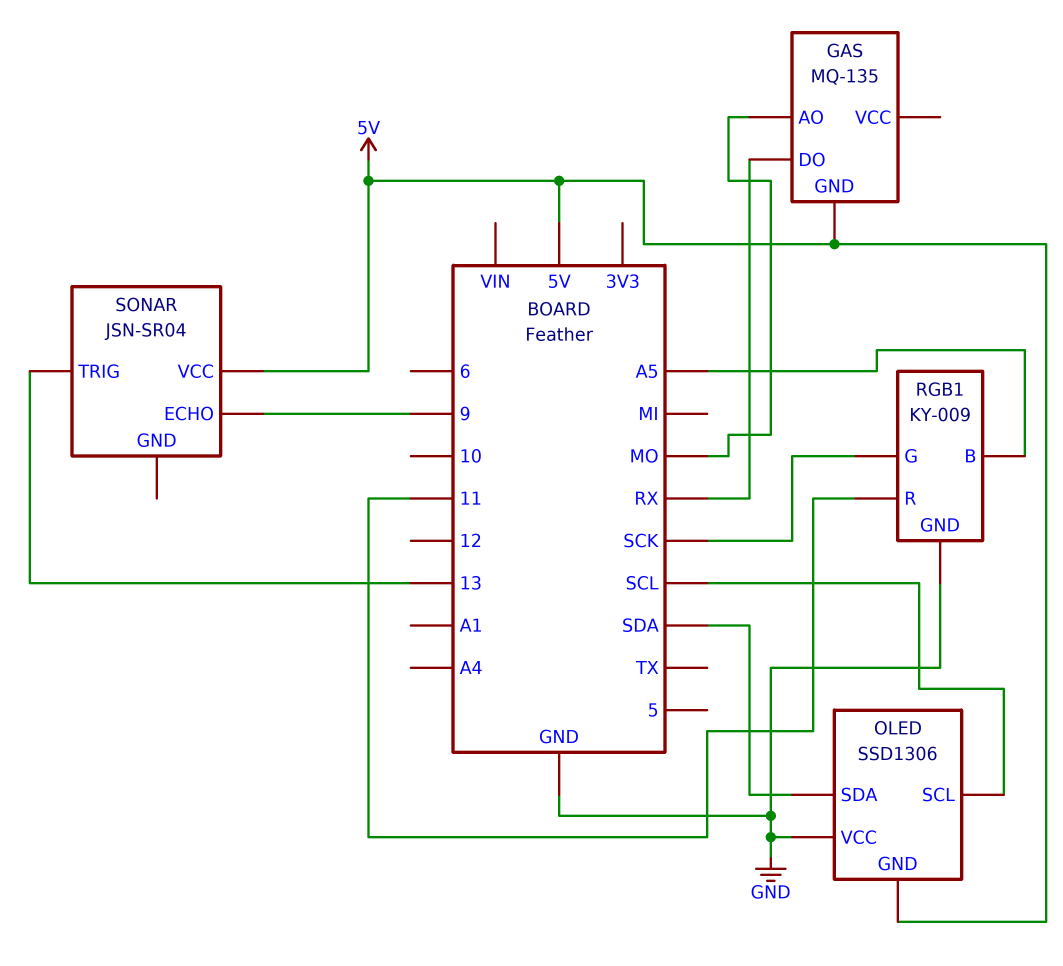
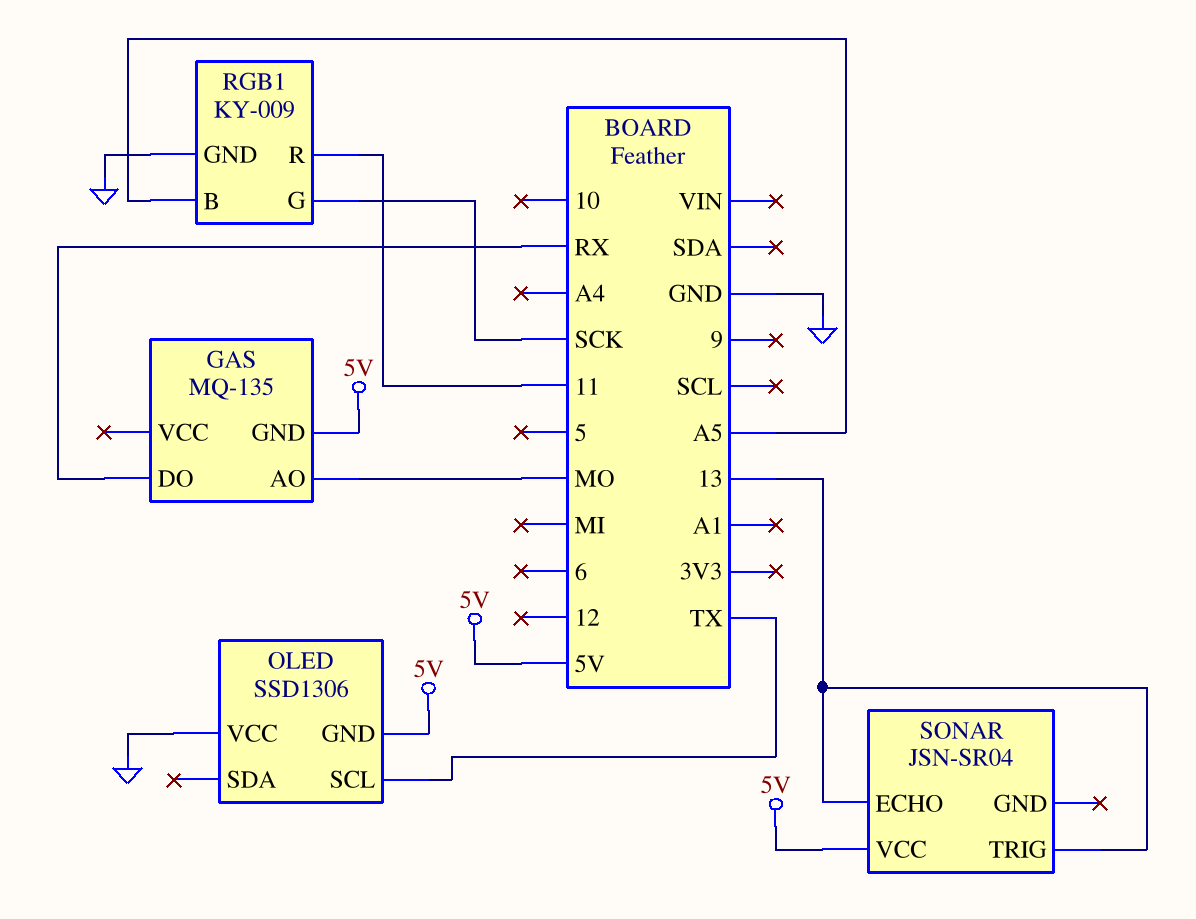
OLED pin SCL: SCL -> TX
OLED pin SDA: SDA -> none
SONAR pin ECHO: 9 -> 13

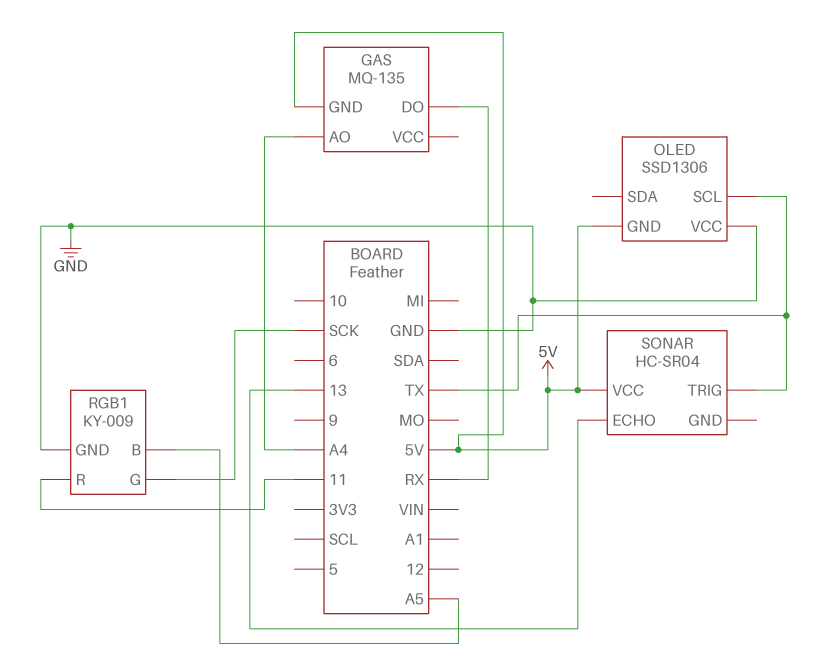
GAS pin AO: MO -> A4
SONAR: JSN-SR04 -> HC-SR04
SONAR pin TRIG: 13 -> TX

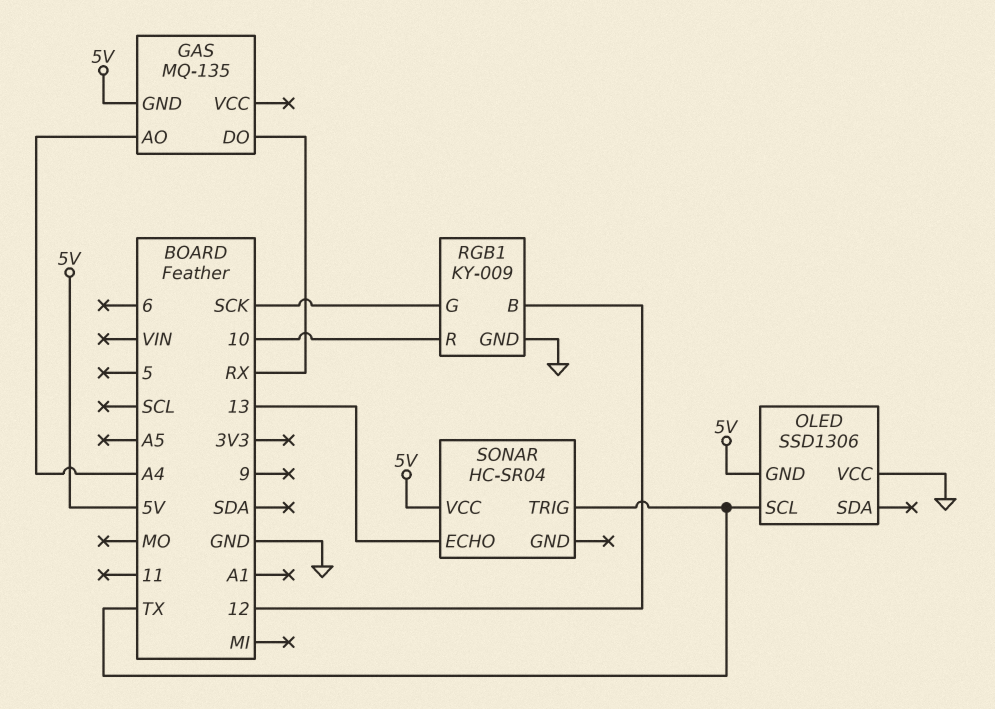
RGB1 pin B: A5 -> 12
RGB1 pin R: 11 -> 10

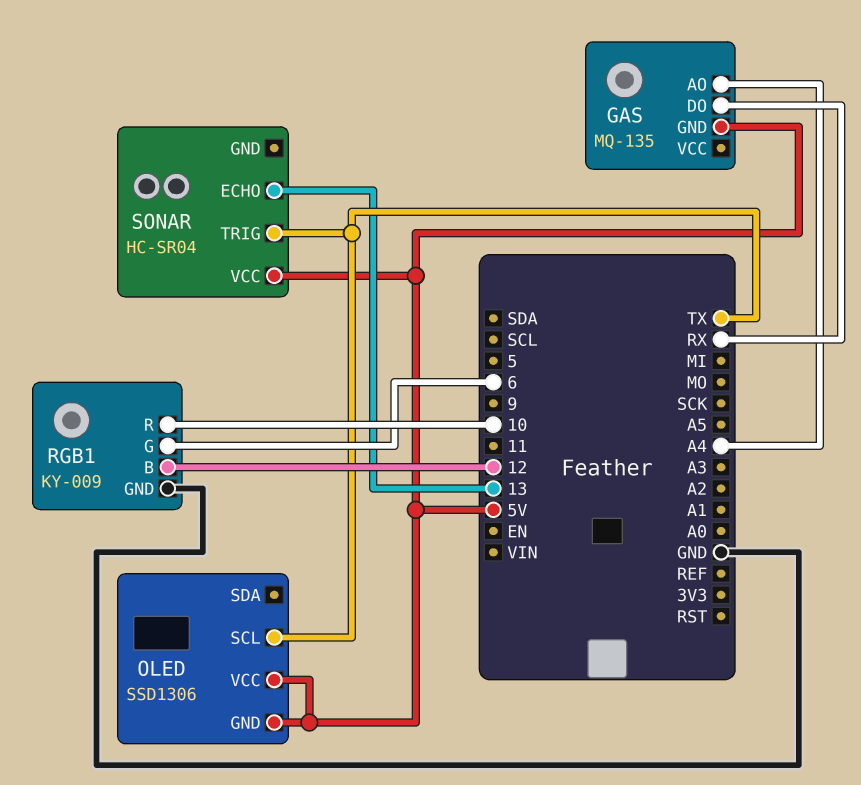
OLED pin VCC: GND -> 5V
RGB1 pin G: SCK -> 6

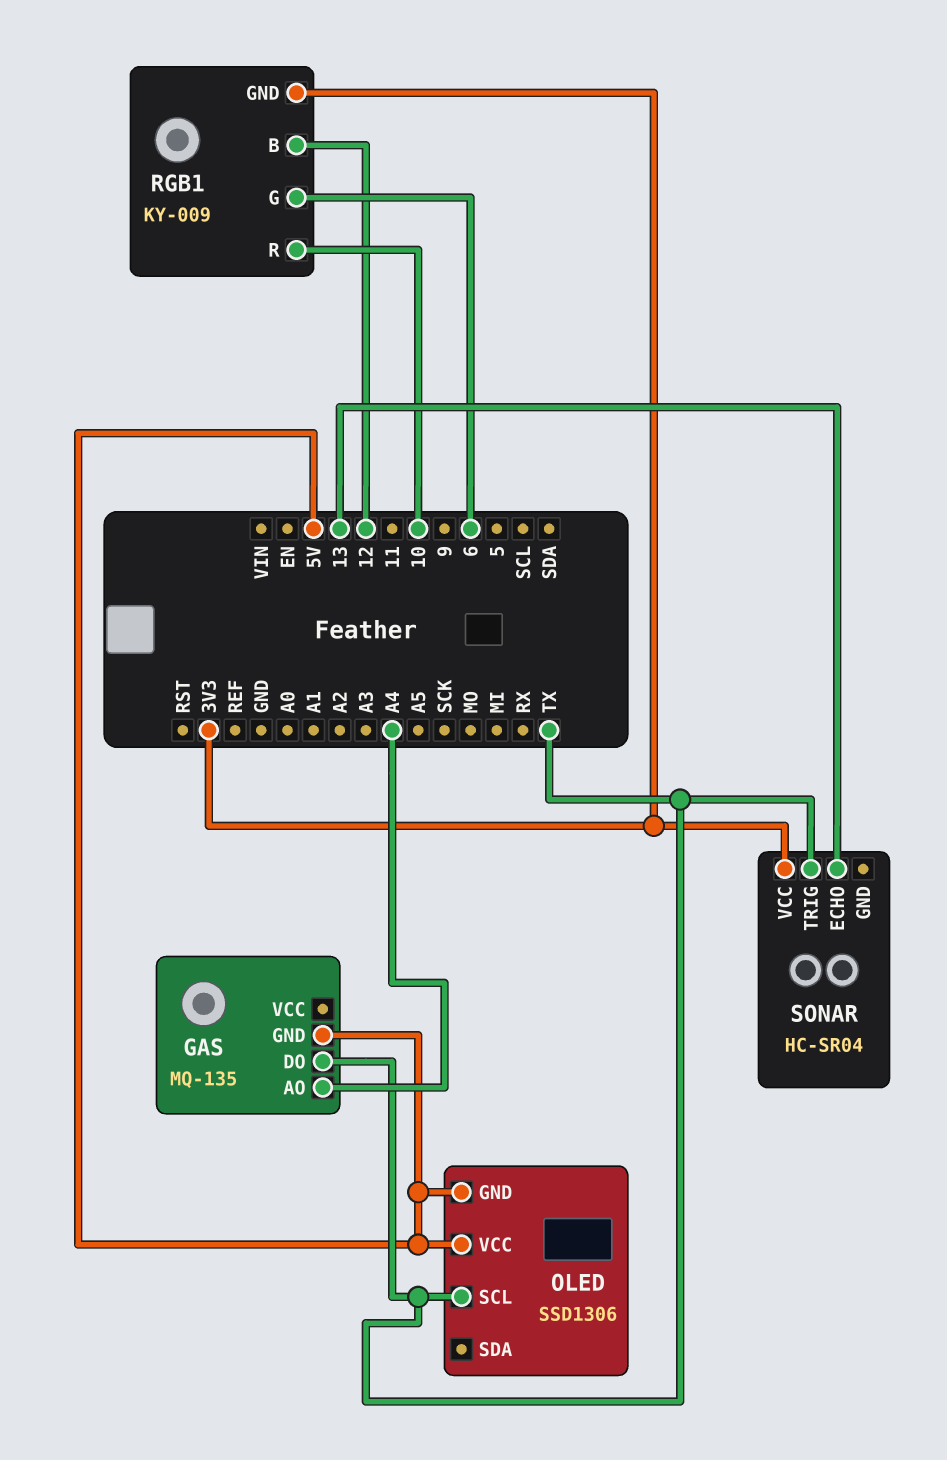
GAS pin DO: RX -> TX
RGB1 pin GND: GND -> 3V3
SONAR pin VCC: 5V -> 3V3

